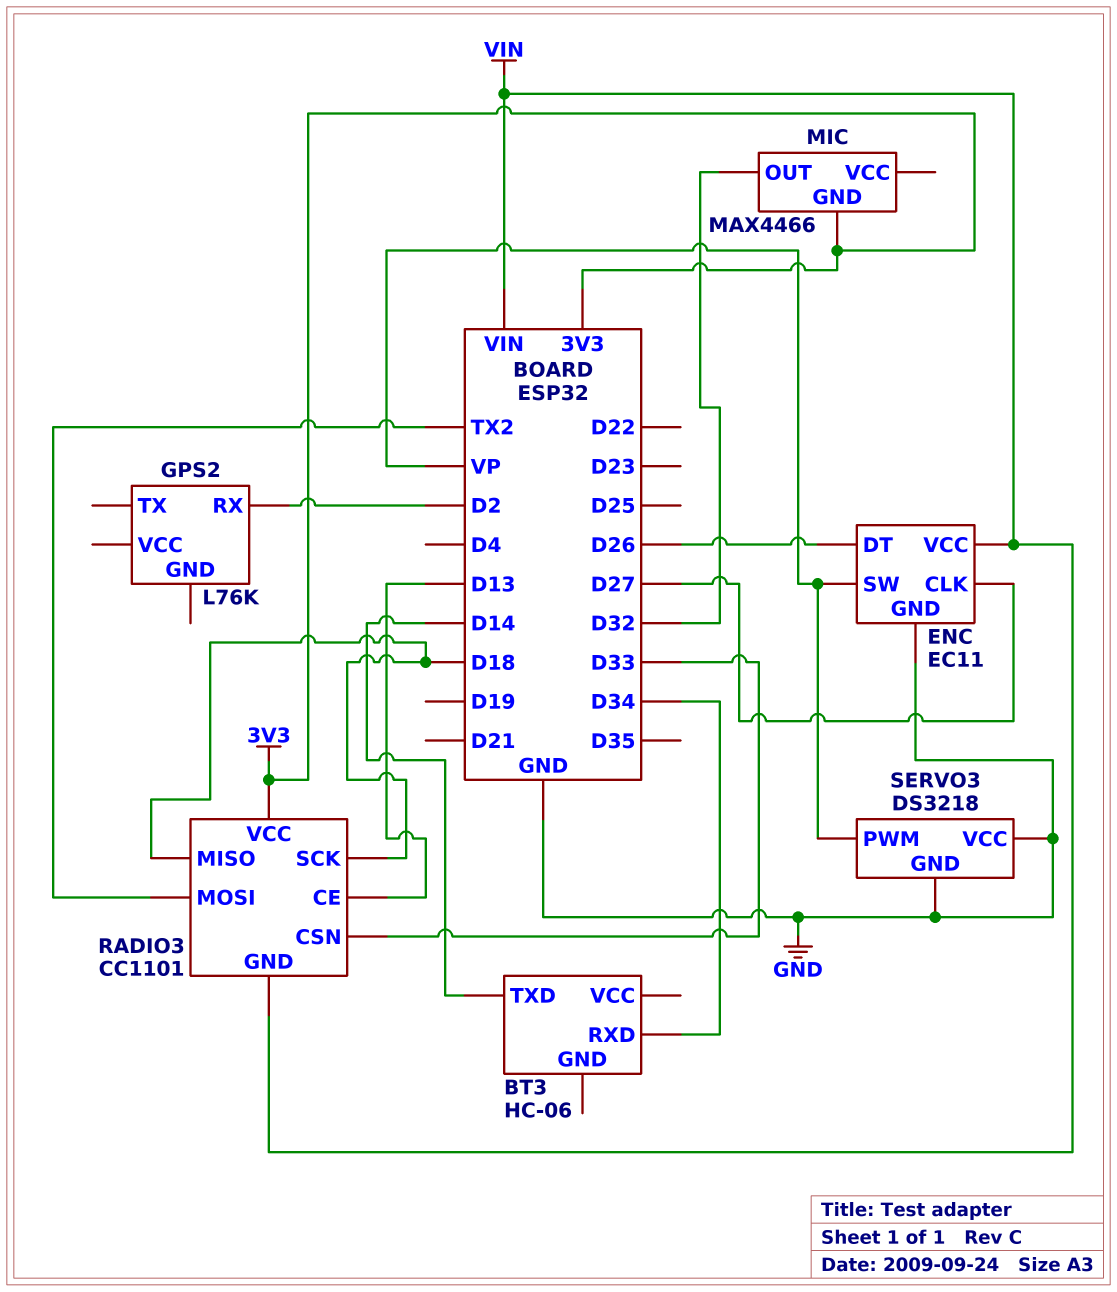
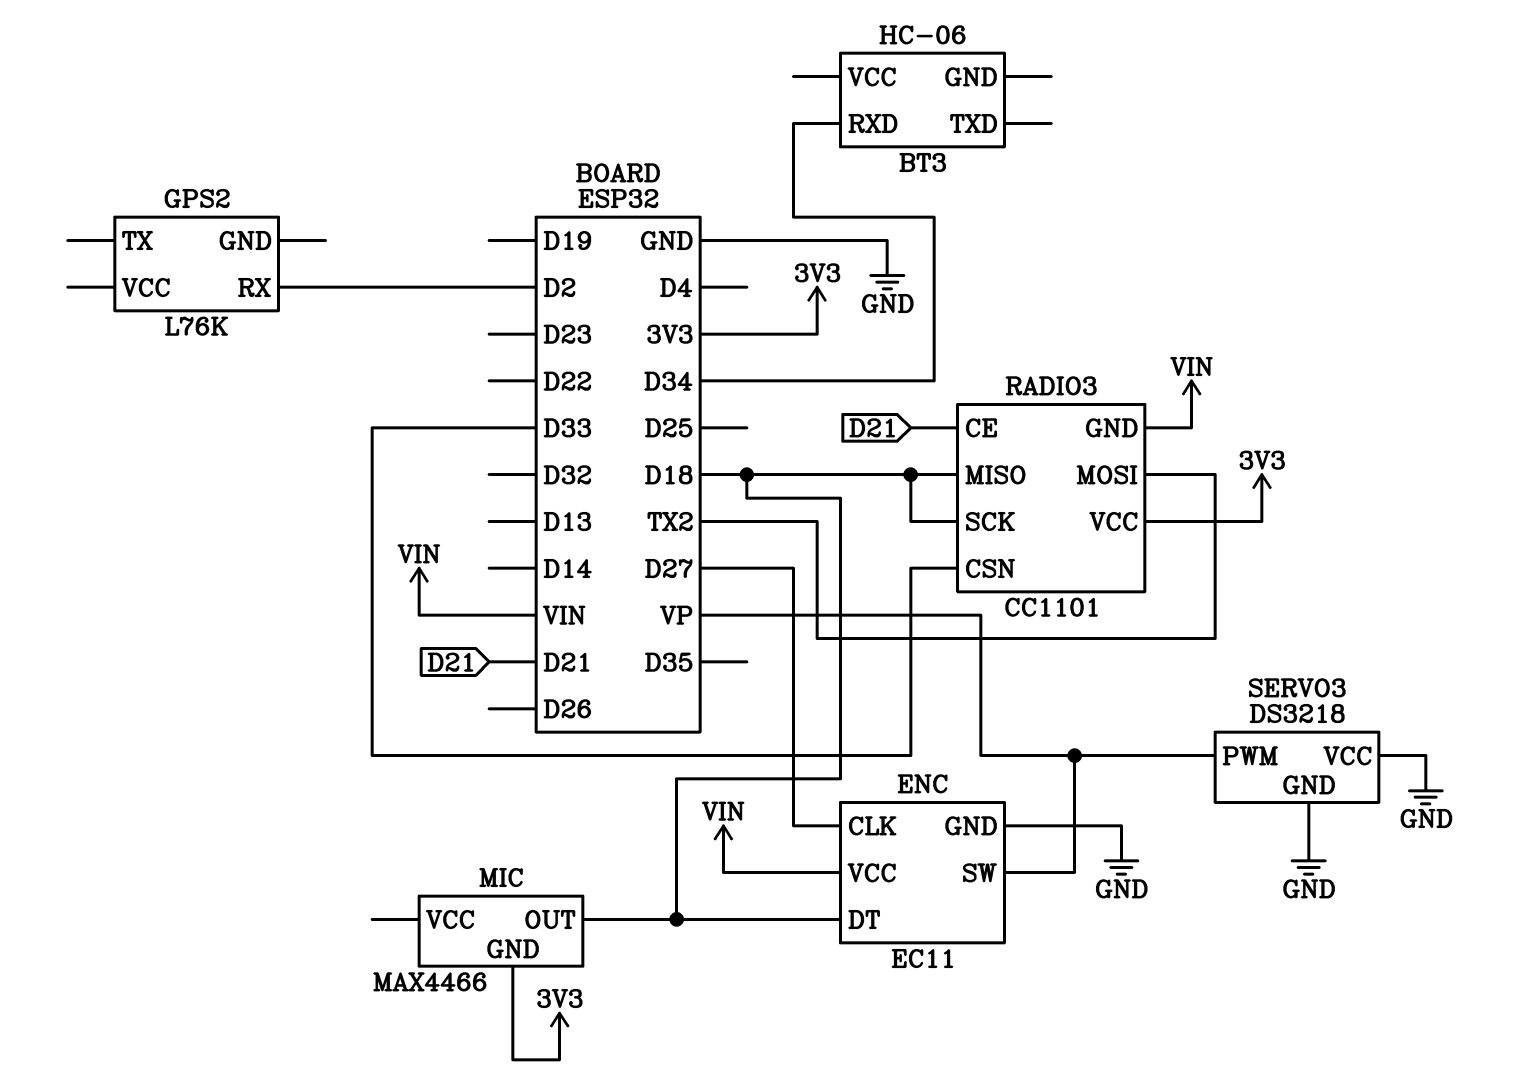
BT3 pin TXD: D14 -> none
ENC pin DT: D26 -> D18
MIC pin OUT: D32 -> D18
RADIO3 pin CE: D13 -> D21

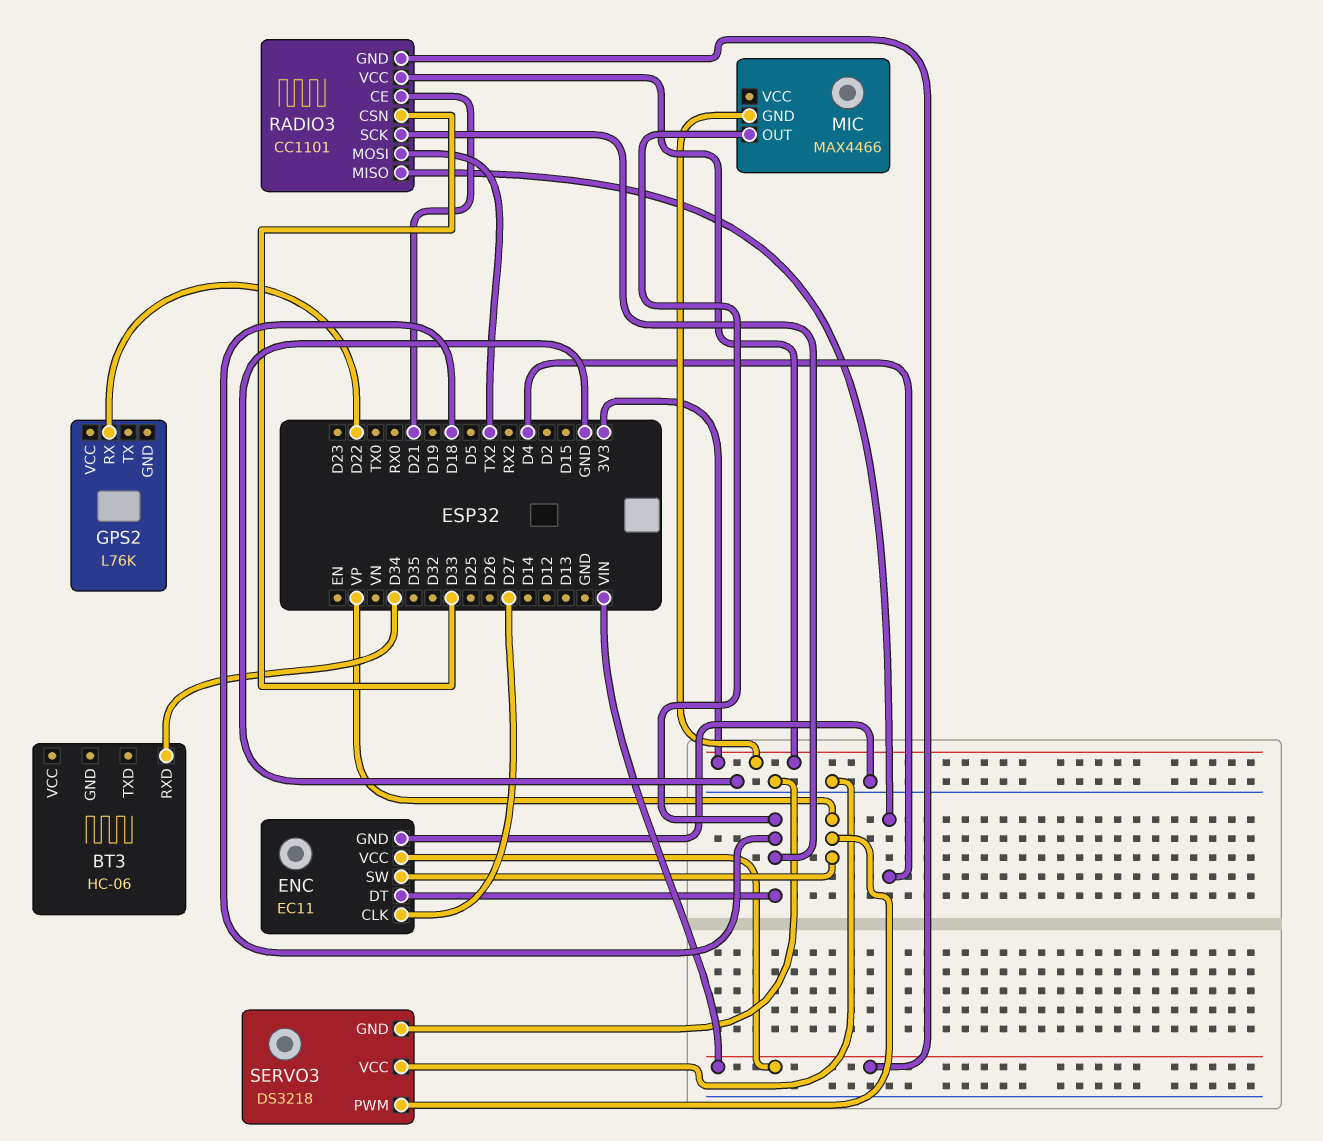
GPS2 pin RX: D2 -> D22
RADIO3 pin MISO: D18 -> D4

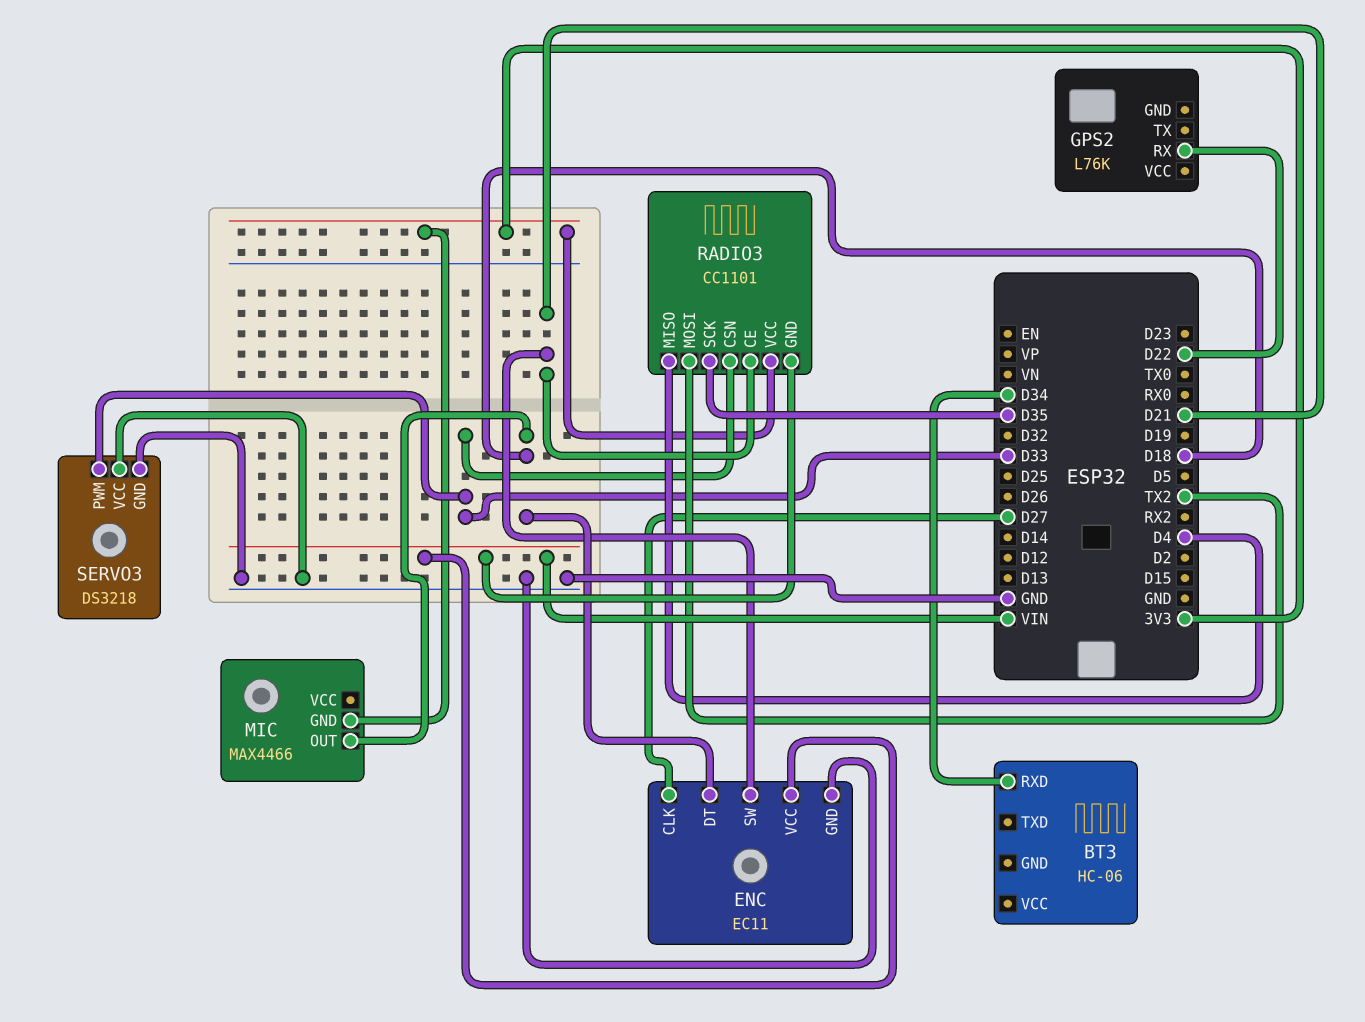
ENC pin SW: VP -> D21
RADIO3 pin SCK: D18 -> D35
SERVO3 pin PWM: VP -> D33

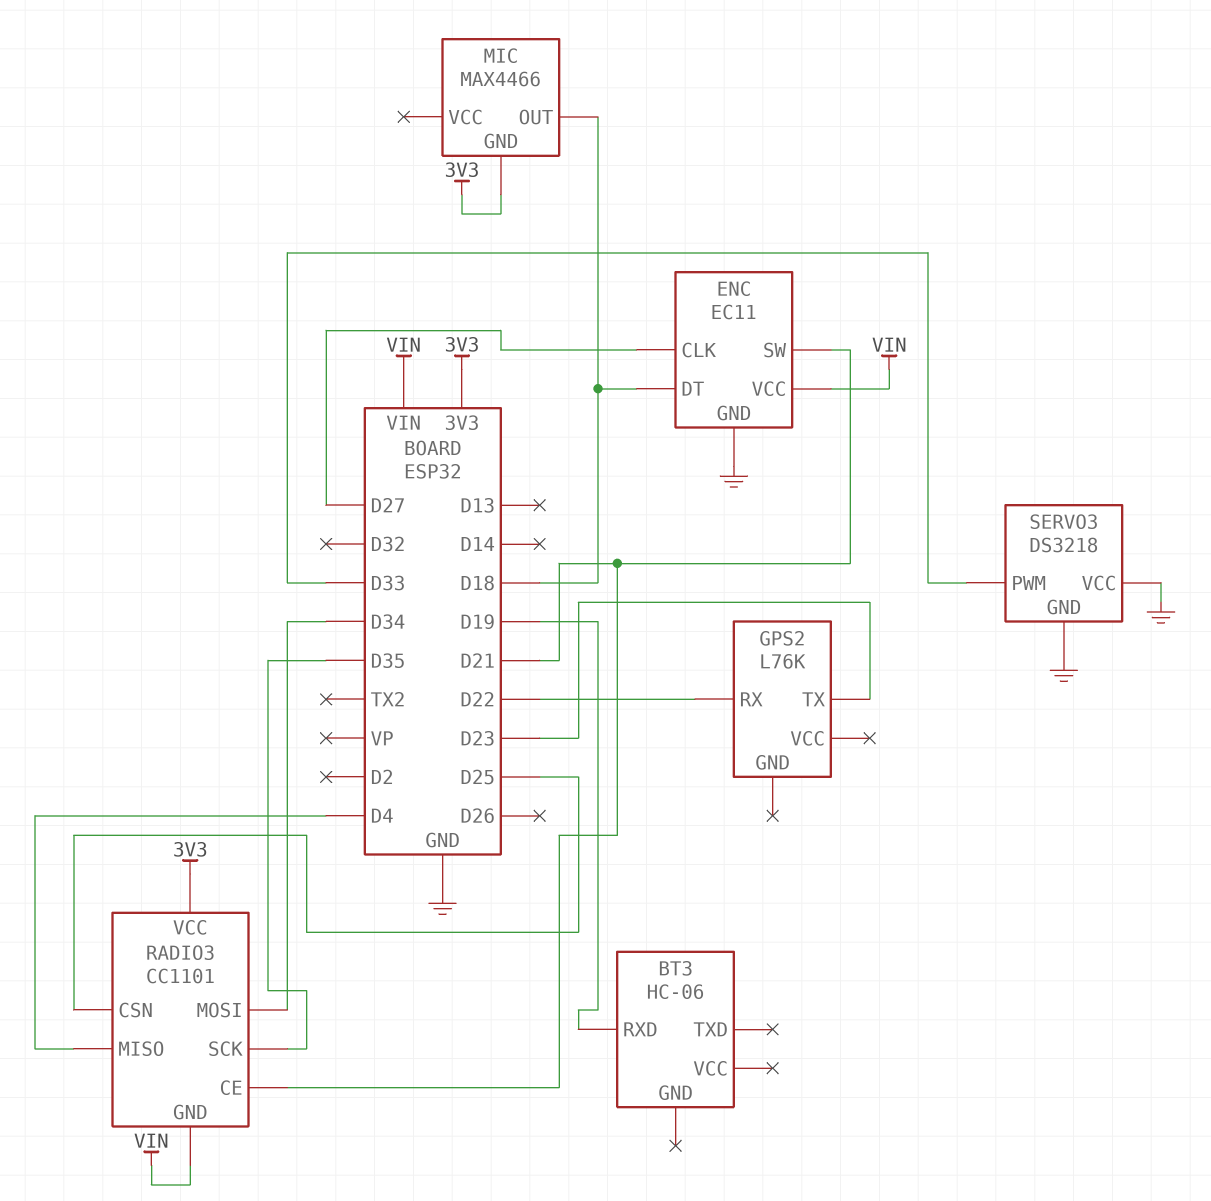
BT3 pin RXD: D34 -> D19
GPS2 pin TX: none -> D23
RADIO3 pin CSN: D33 -> D25
RADIO3 pin MOSI: TX2 -> D34

